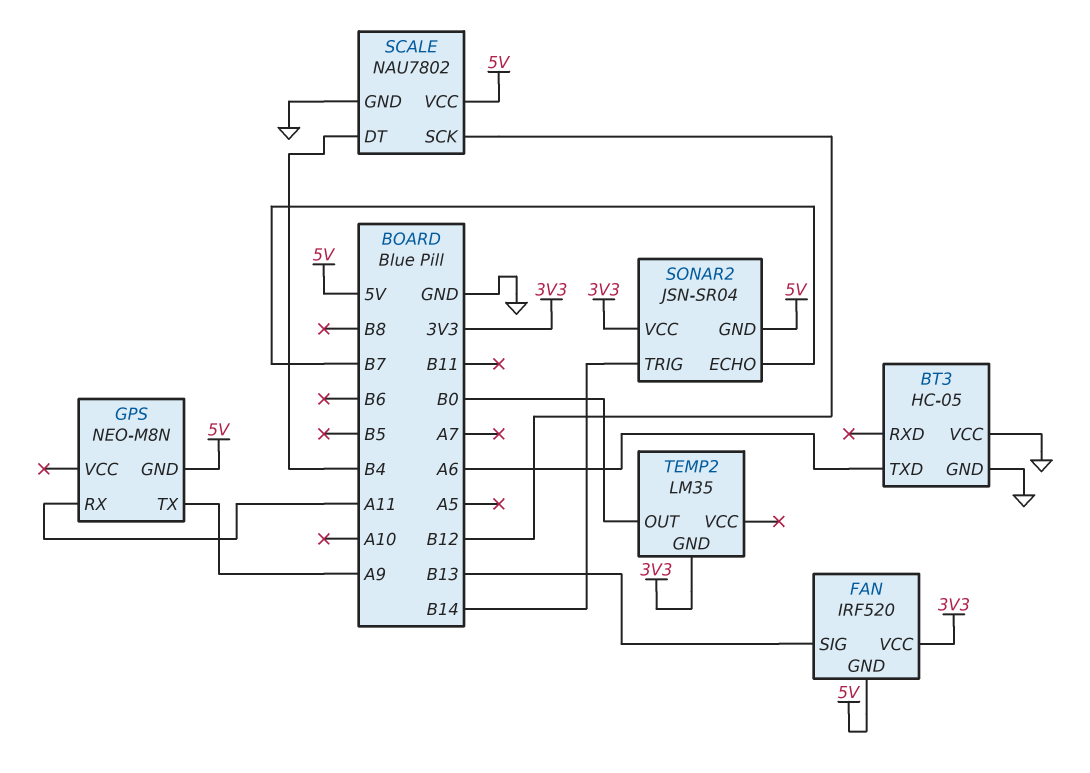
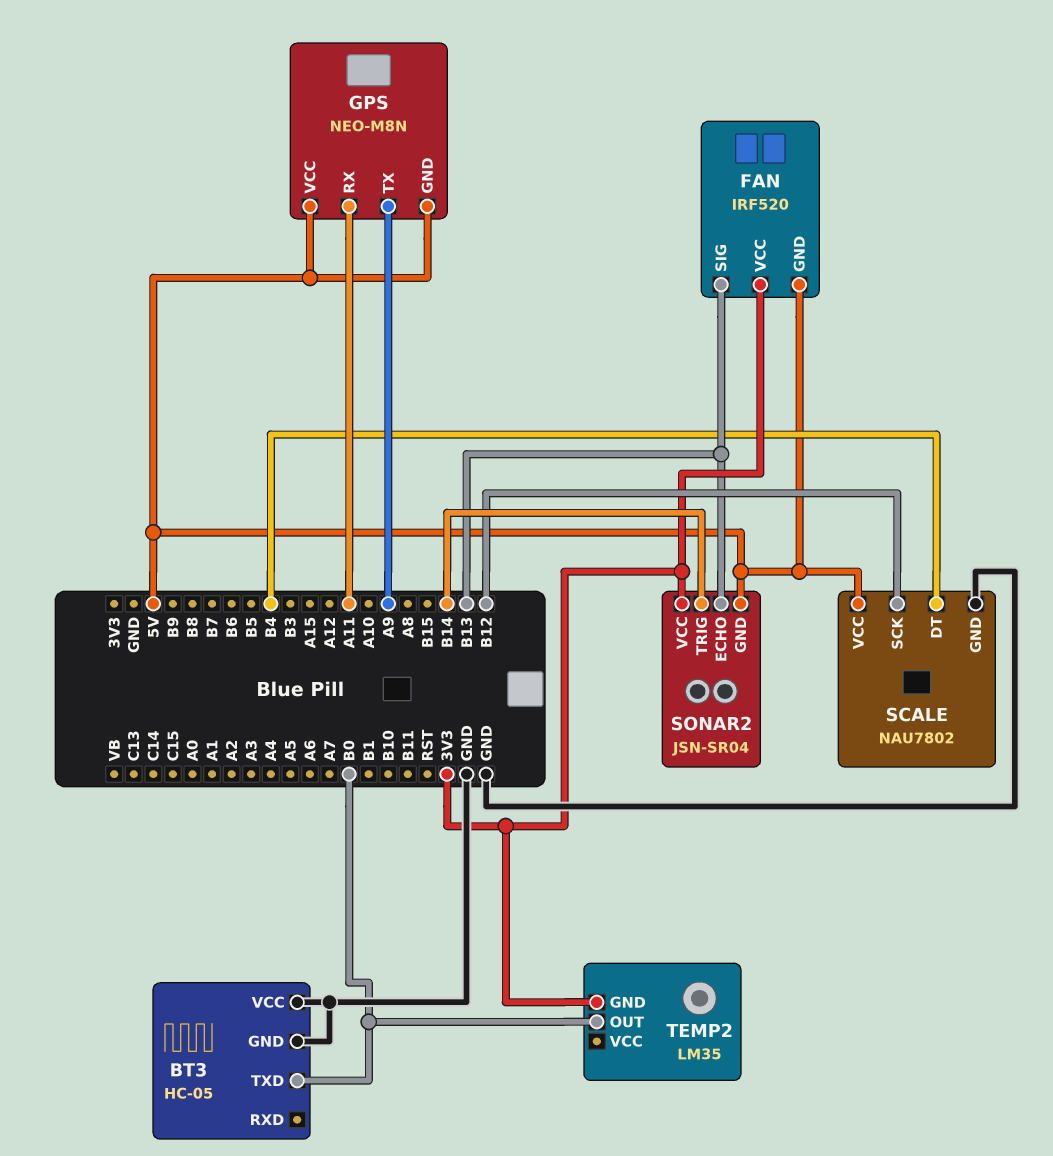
BT3 pin TXD: A6 -> B0
GPS pin VCC: none -> 5V
SONAR2 pin ECHO: B7 -> B13

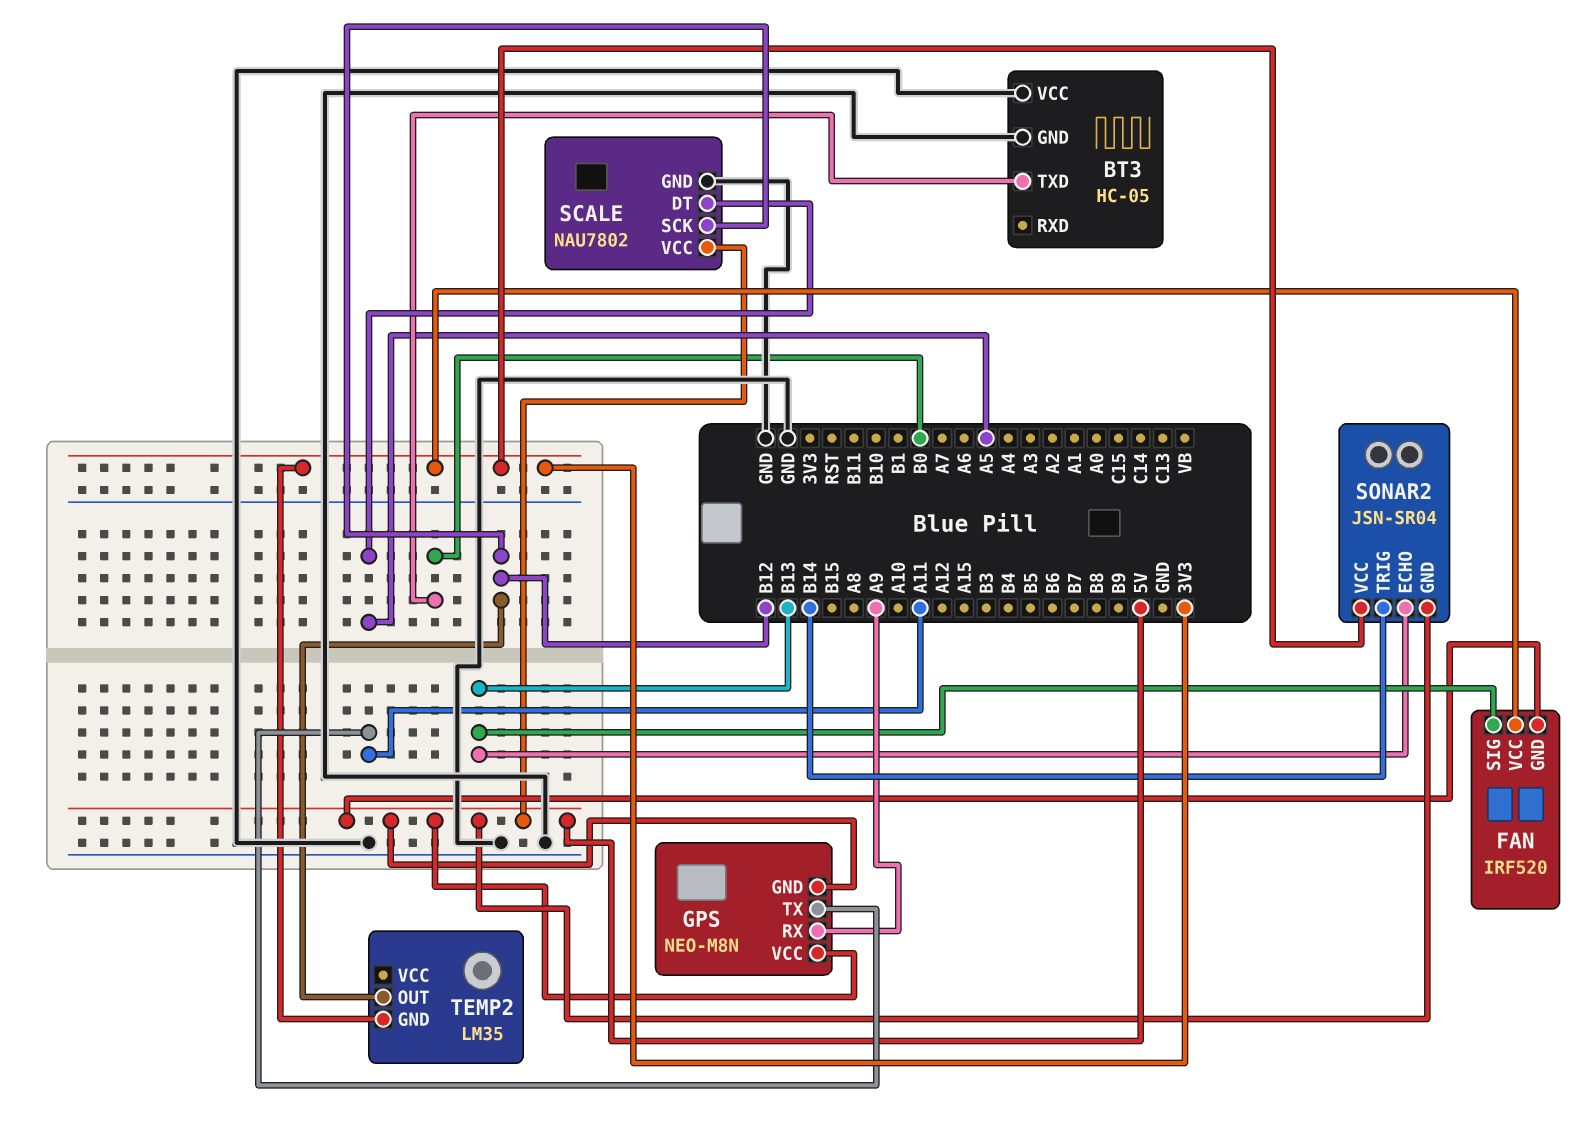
GPS pin RX: A11 -> A9
GPS pin TX: A9 -> A11
SCALE pin DT: B4 -> A5
TEMP2 pin OUT: B0 -> B12

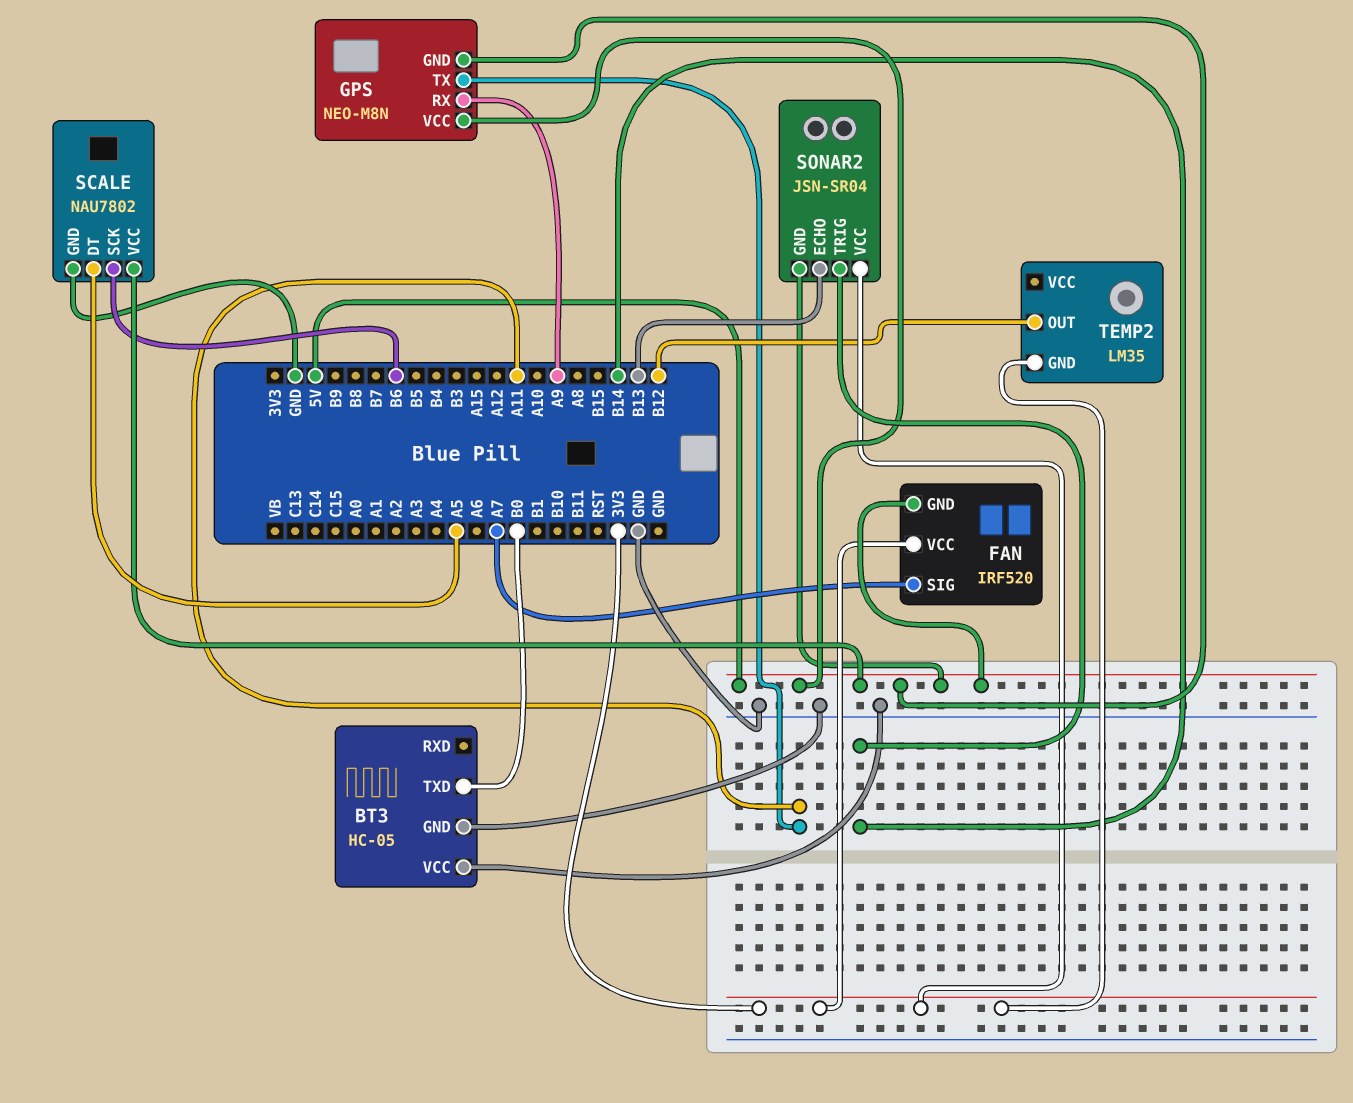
FAN pin SIG: B13 -> A7
SCALE pin SCK: B12 -> B6

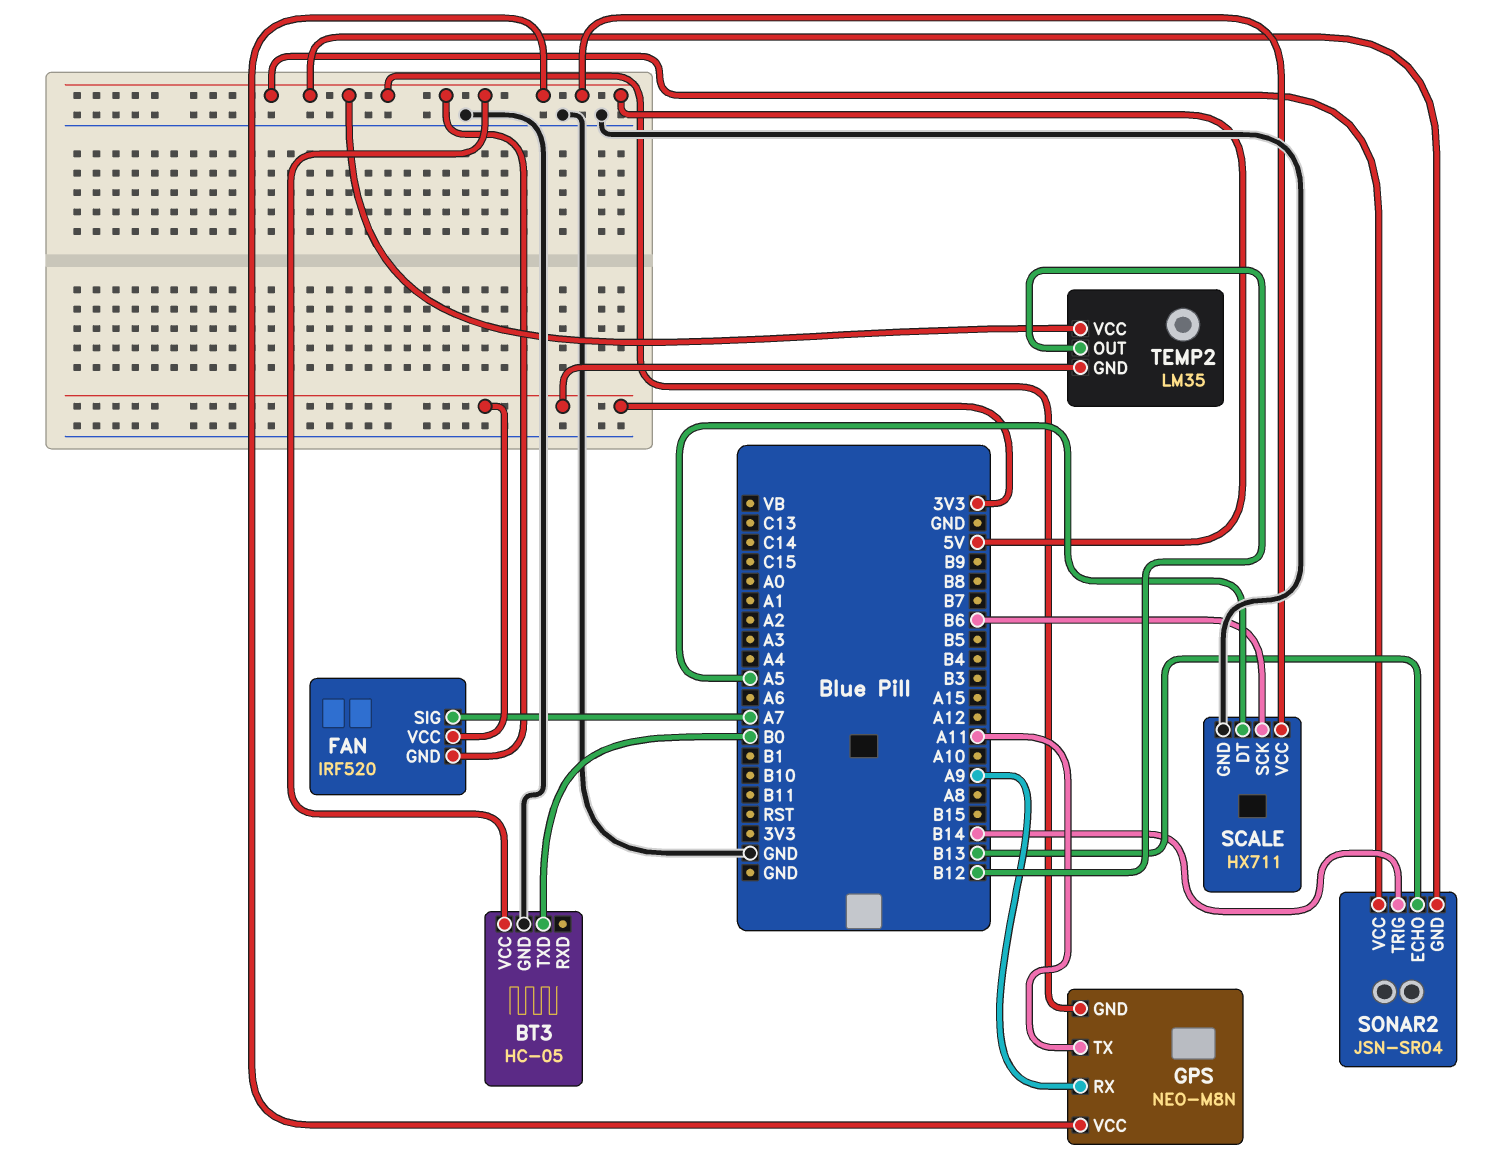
BT3 pin VCC: GND -> 5V
SCALE: NAU7802 -> HX711
SONAR2 pin VCC: 3V3 -> 5V
TEMP2 pin VCC: none -> 5V

